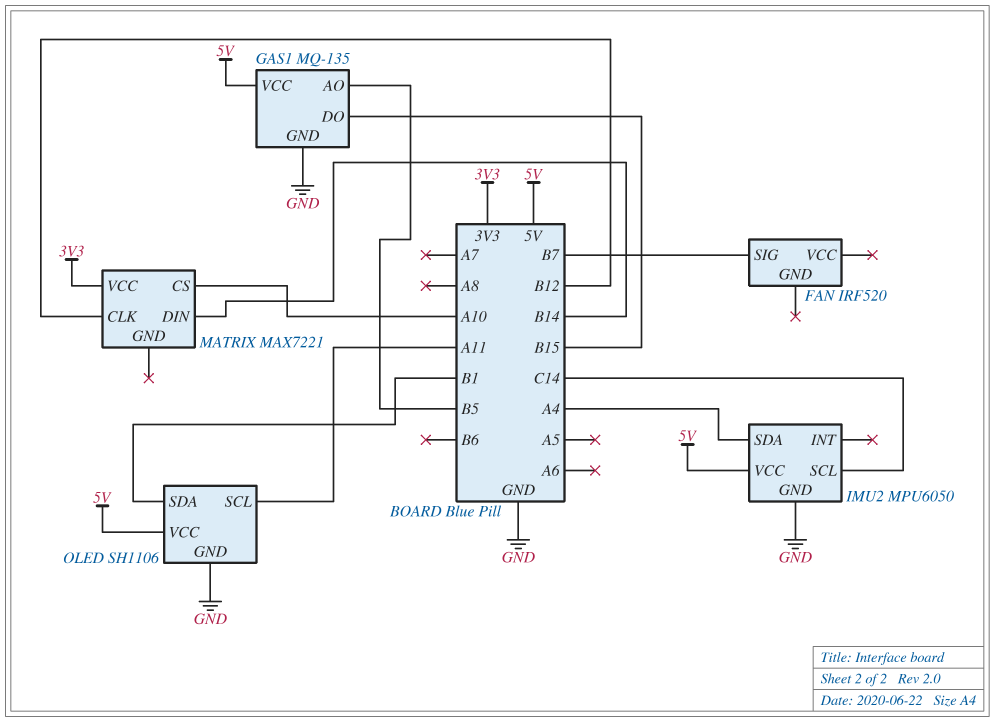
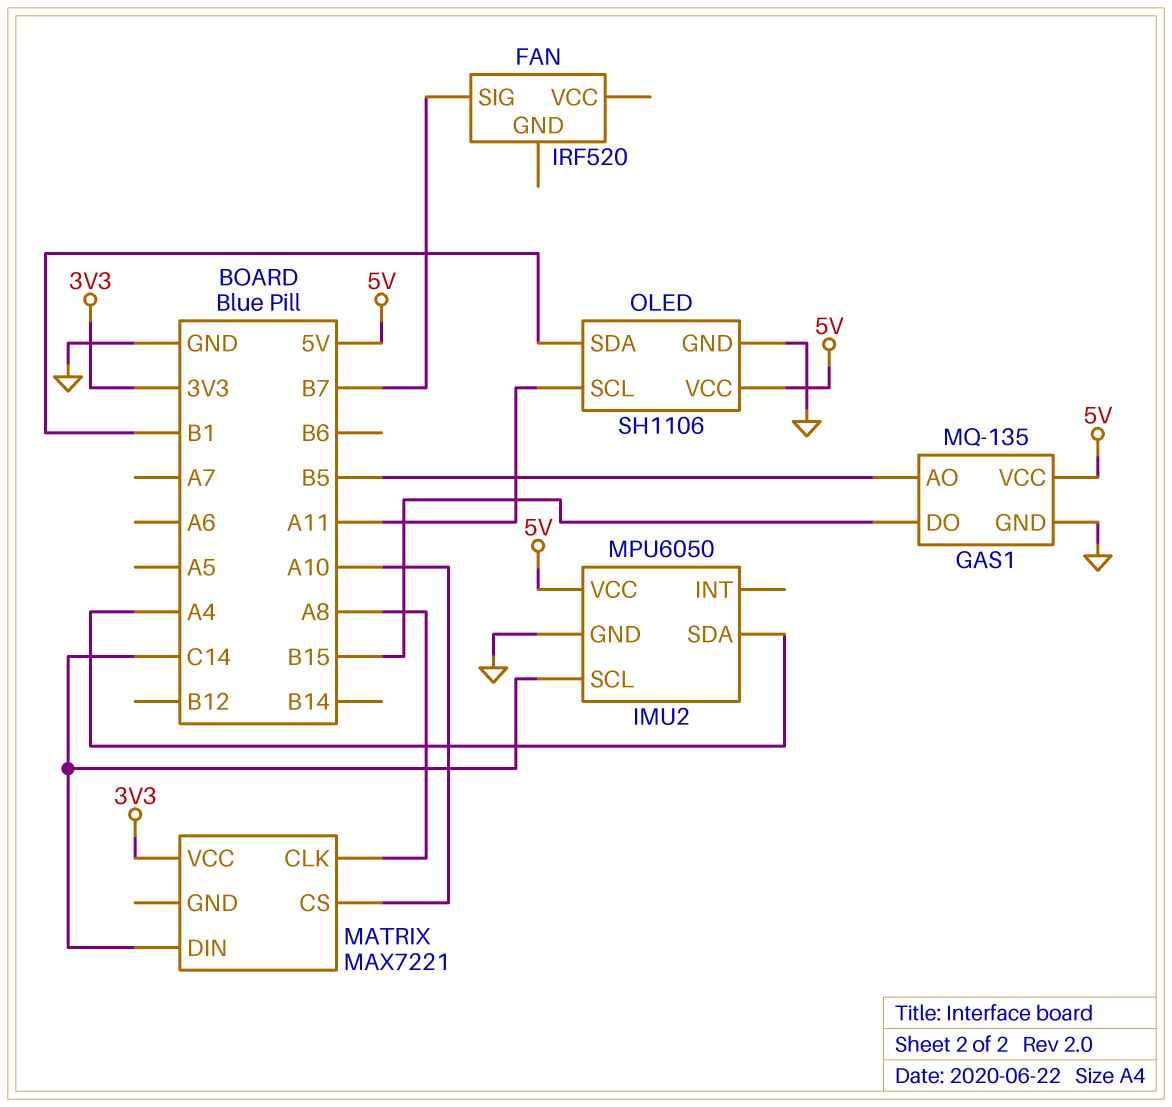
MATRIX pin CLK: B12 -> A8
MATRIX pin DIN: B14 -> C14

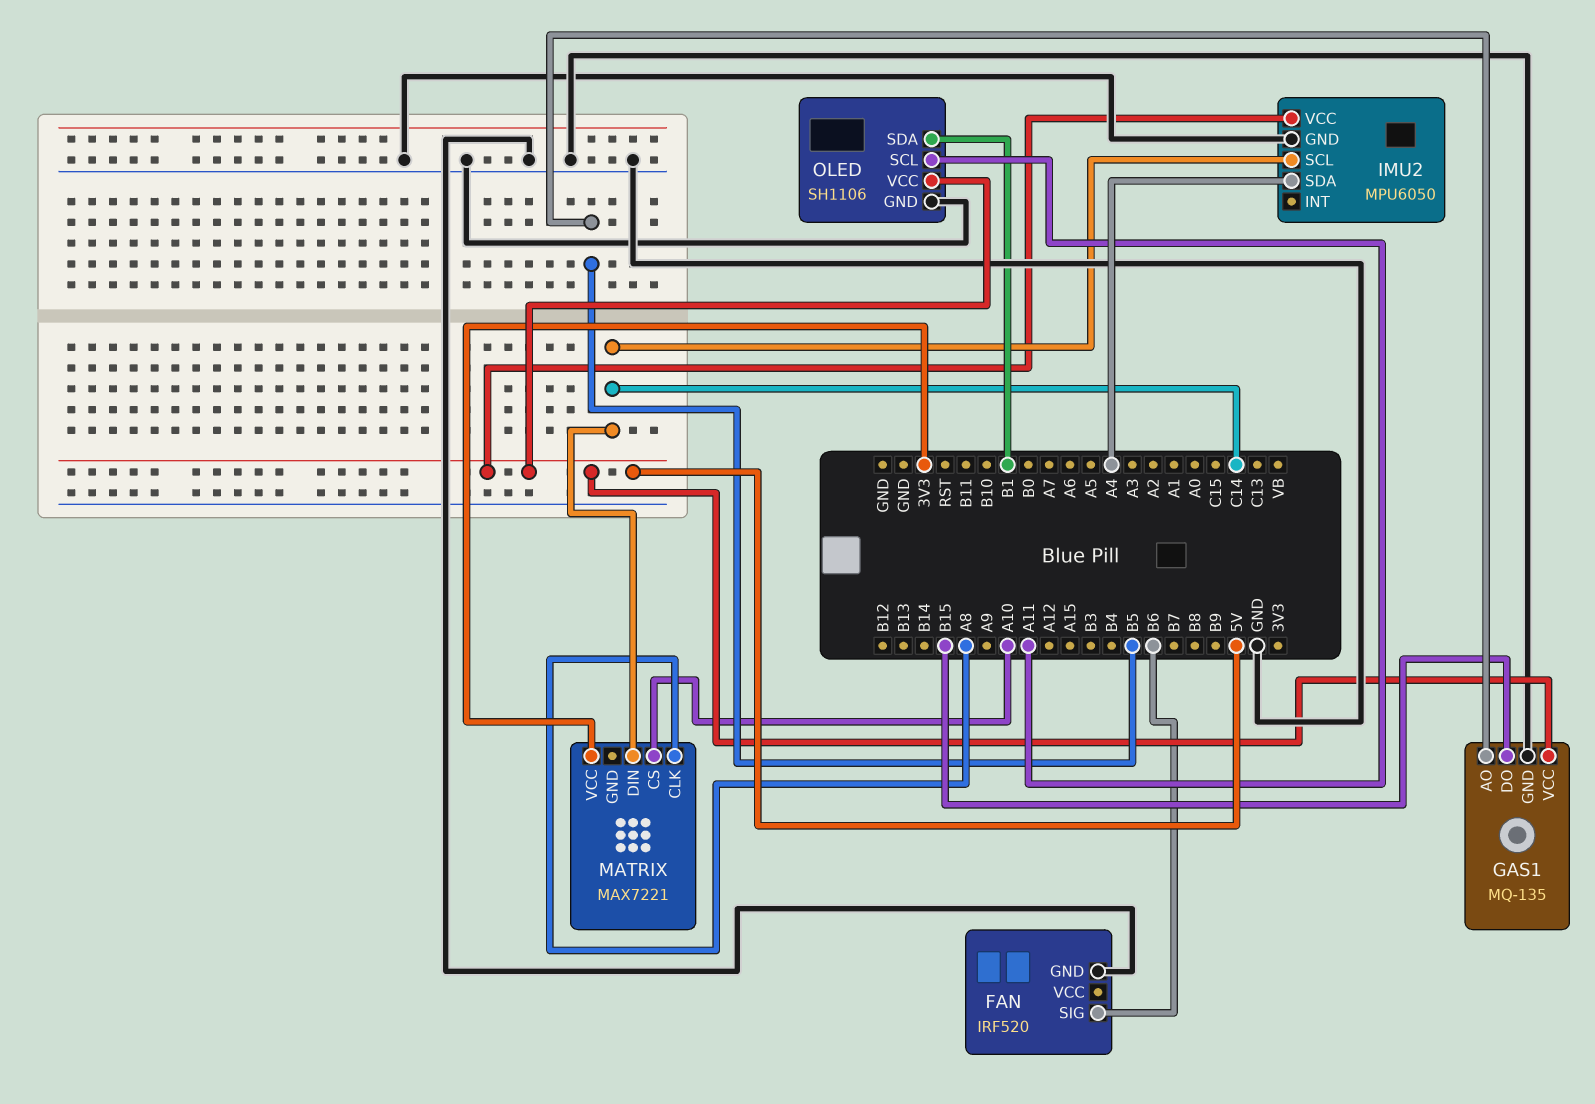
FAN pin GND: none -> GND
FAN pin SIG: B7 -> B6

